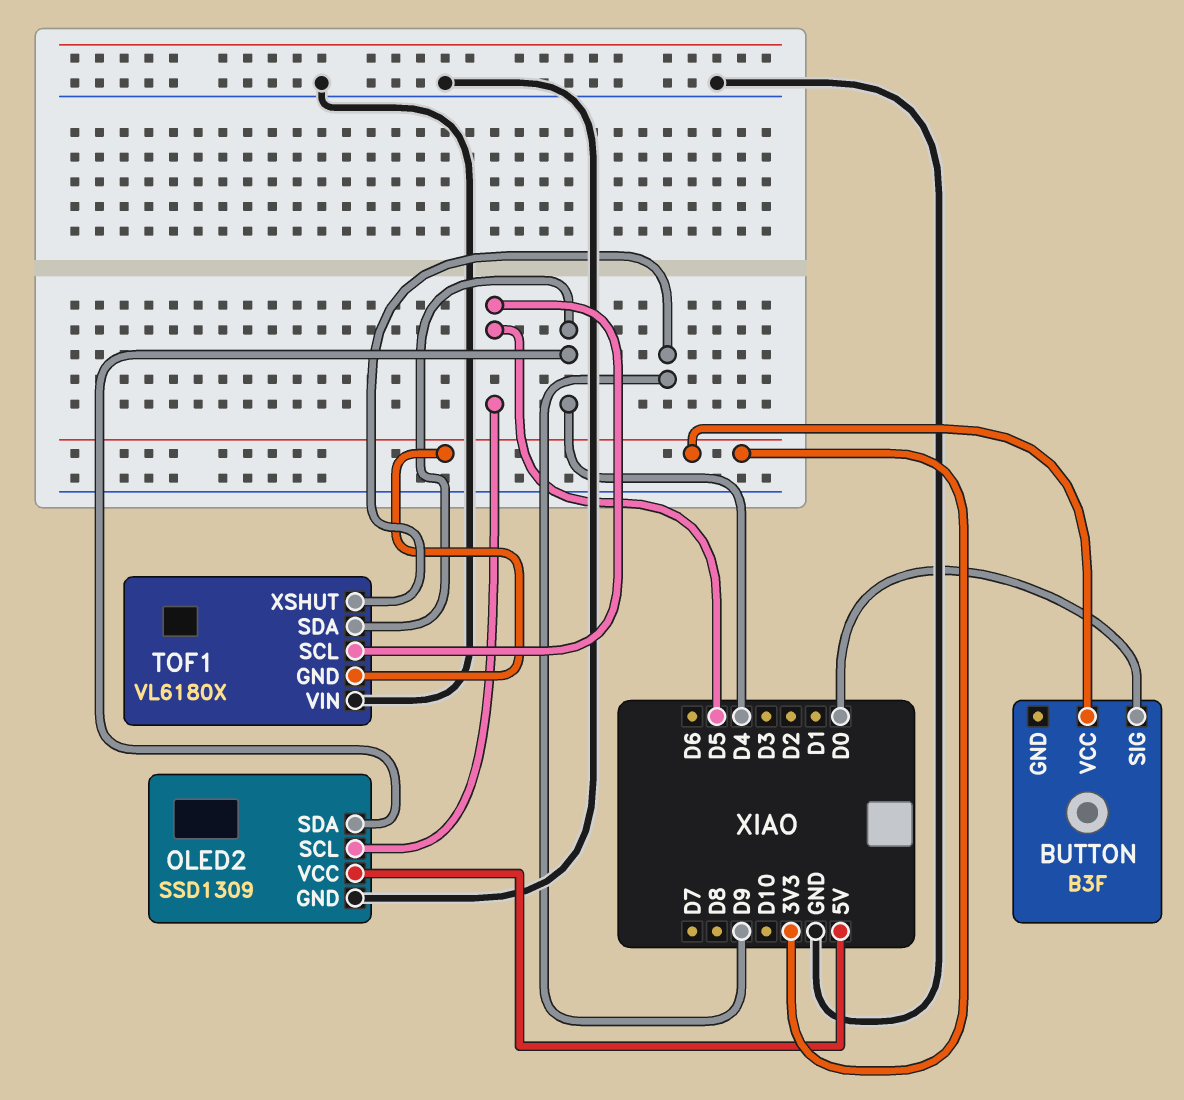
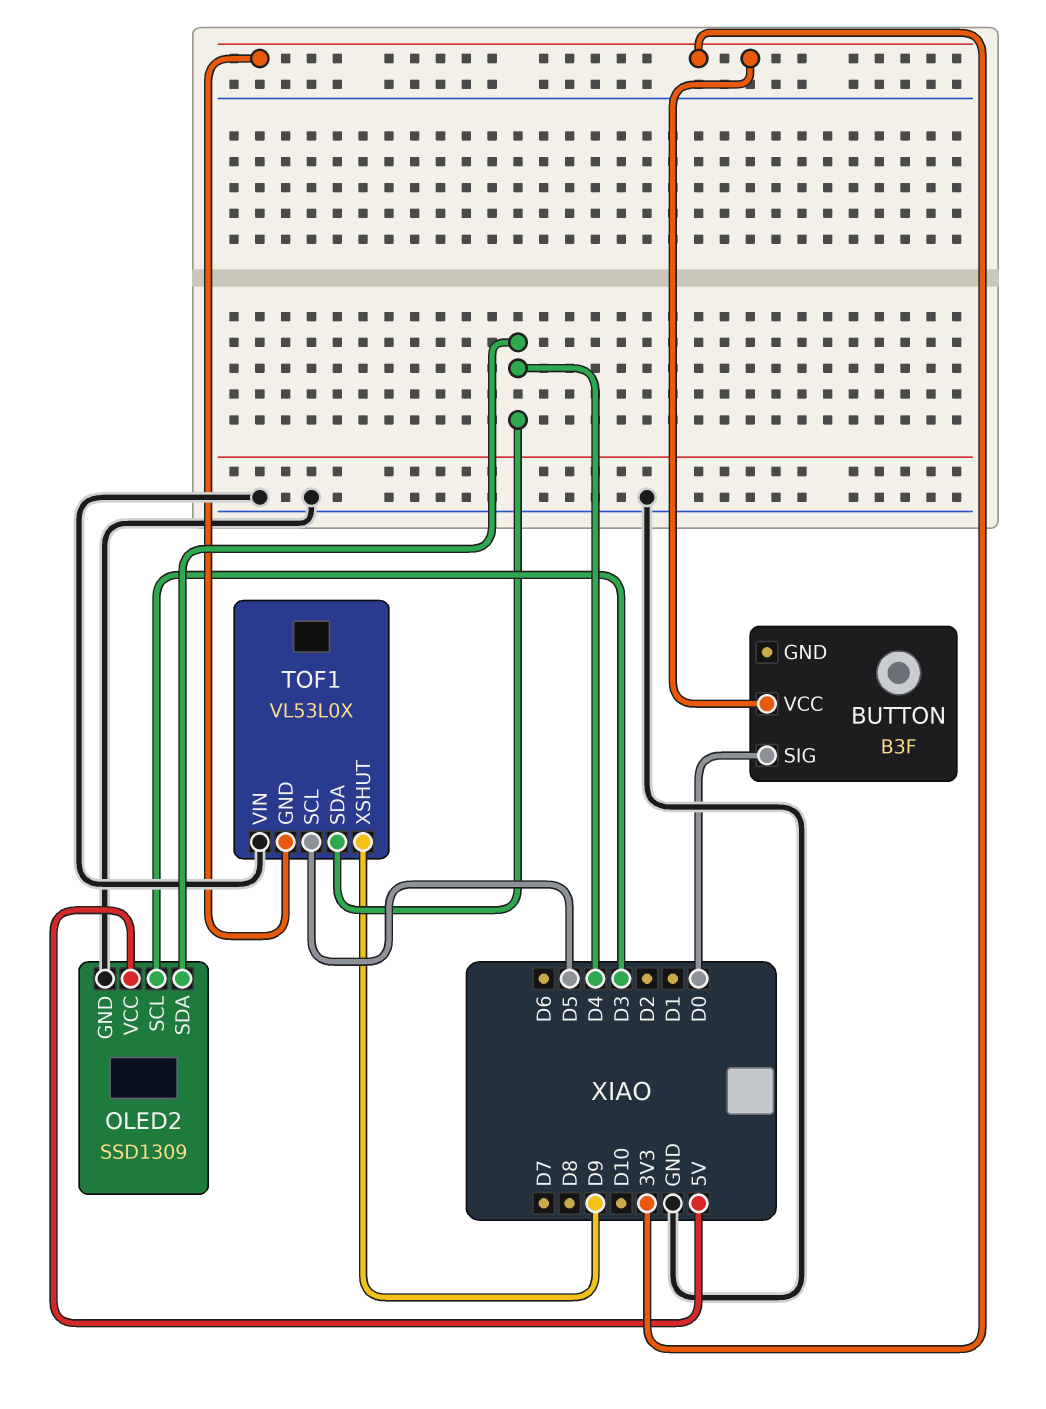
OLED2 pin SCL: D5 -> D3
TOF1: VL6180X -> VL53L0X

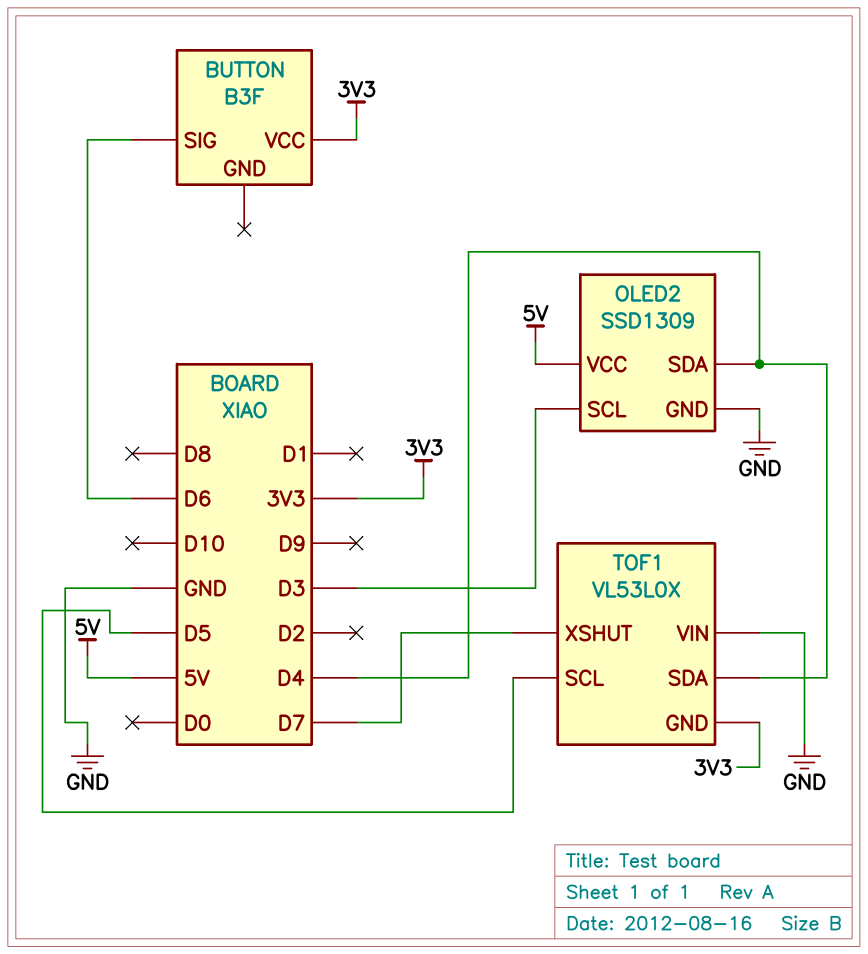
BUTTON pin SIG: D0 -> D6
TOF1 pin XSHUT: D9 -> D7

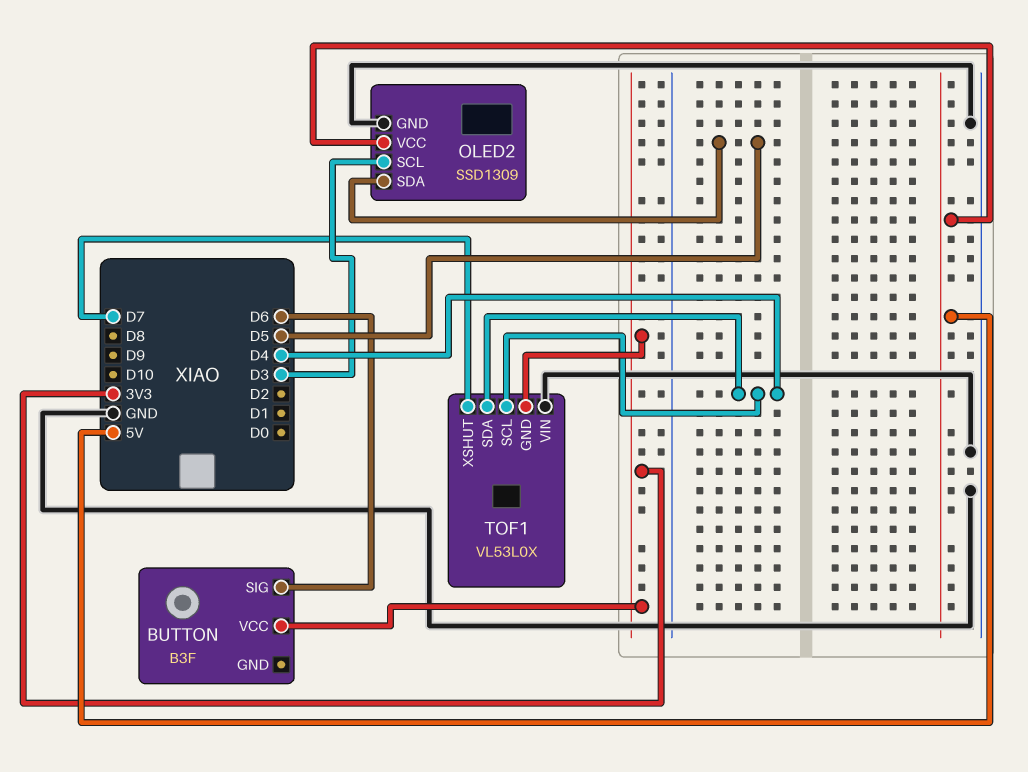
OLED2 pin SDA: D4 -> D5
TOF1 pin SCL: D5 -> D4

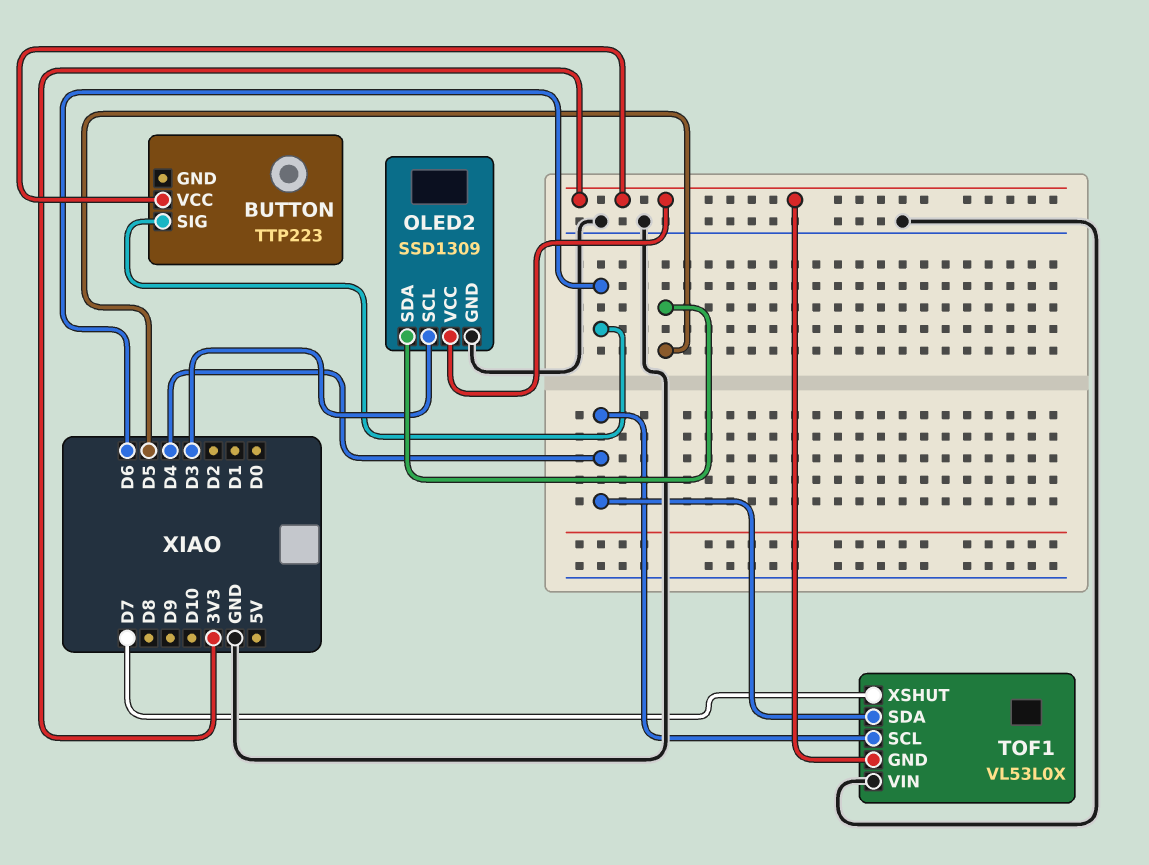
BUTTON: B3F -> TTP223
OLED2 pin VCC: 5V -> 3V3

